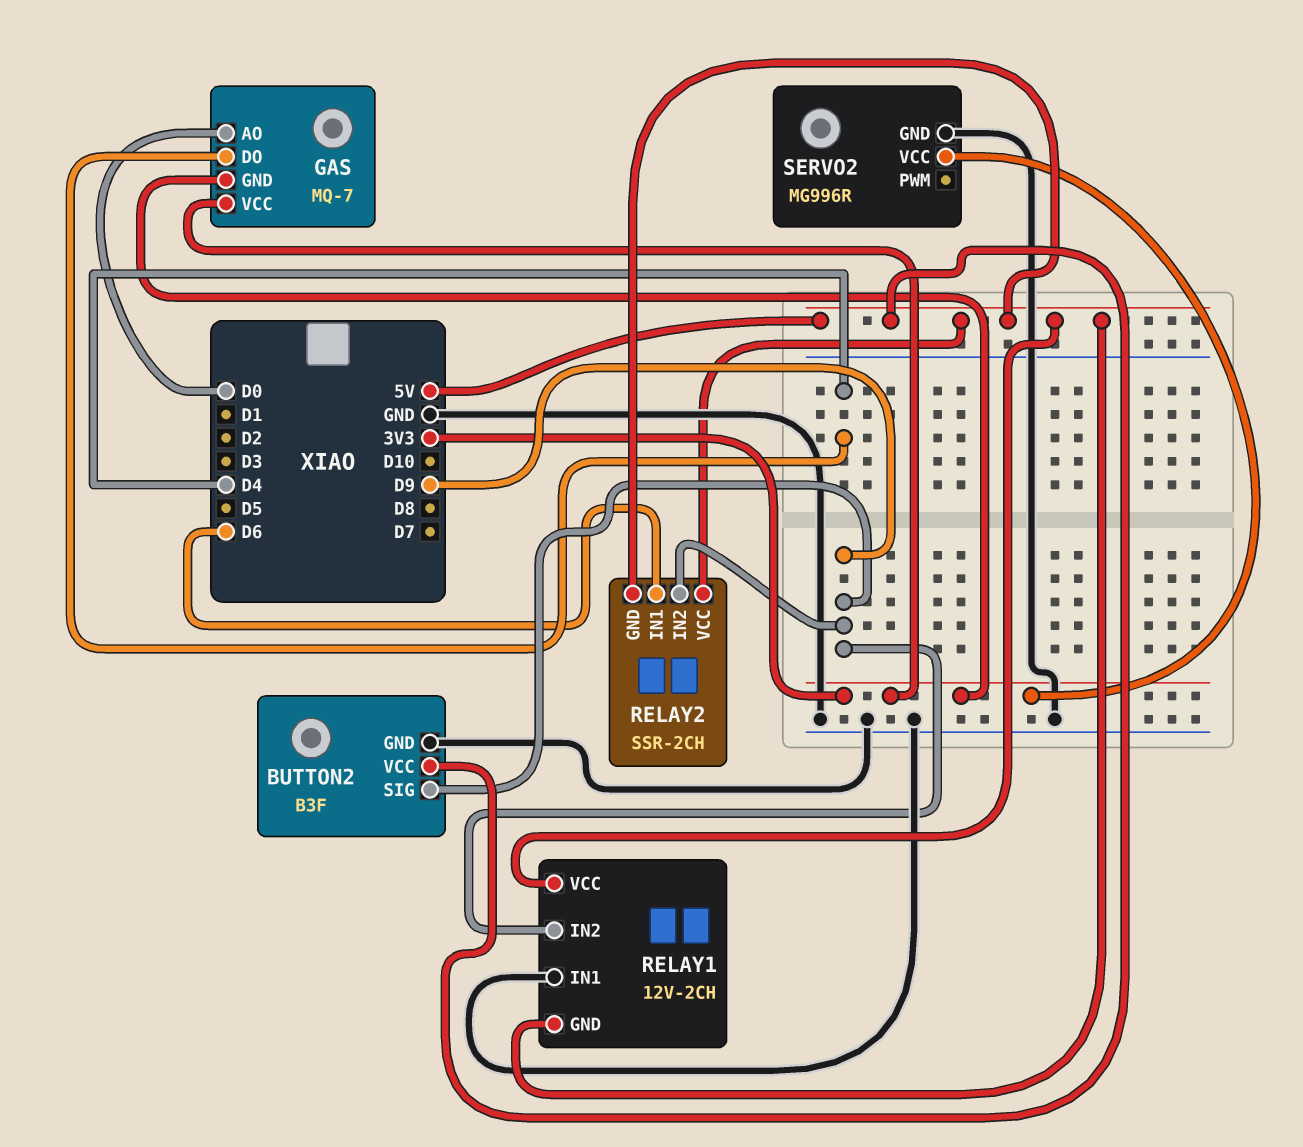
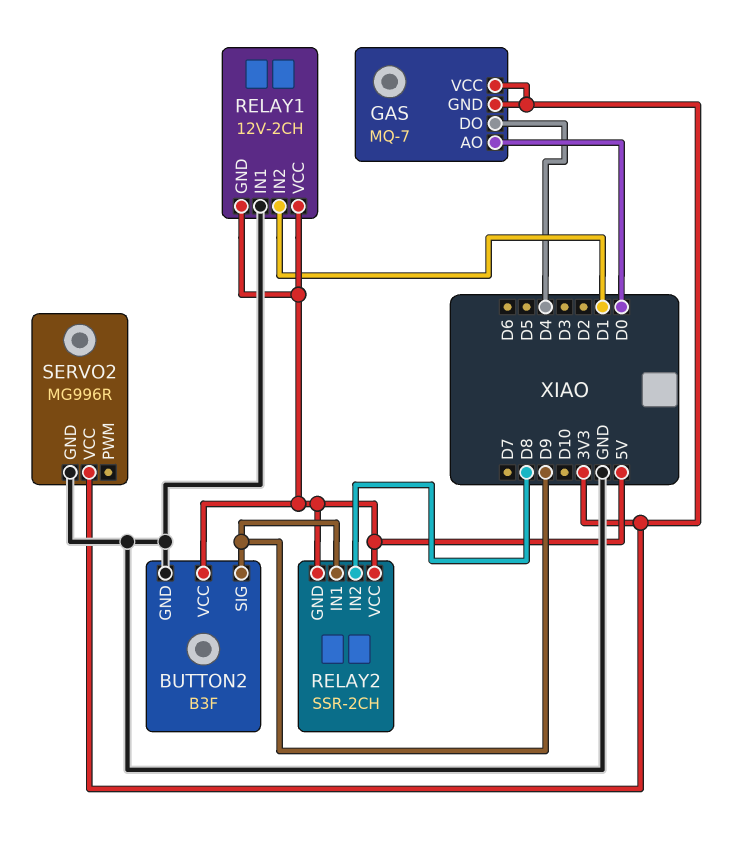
RELAY1 pin IN2: D9 -> D1
RELAY2 pin IN1: D6 -> D9
RELAY2 pin IN2: D9 -> D8

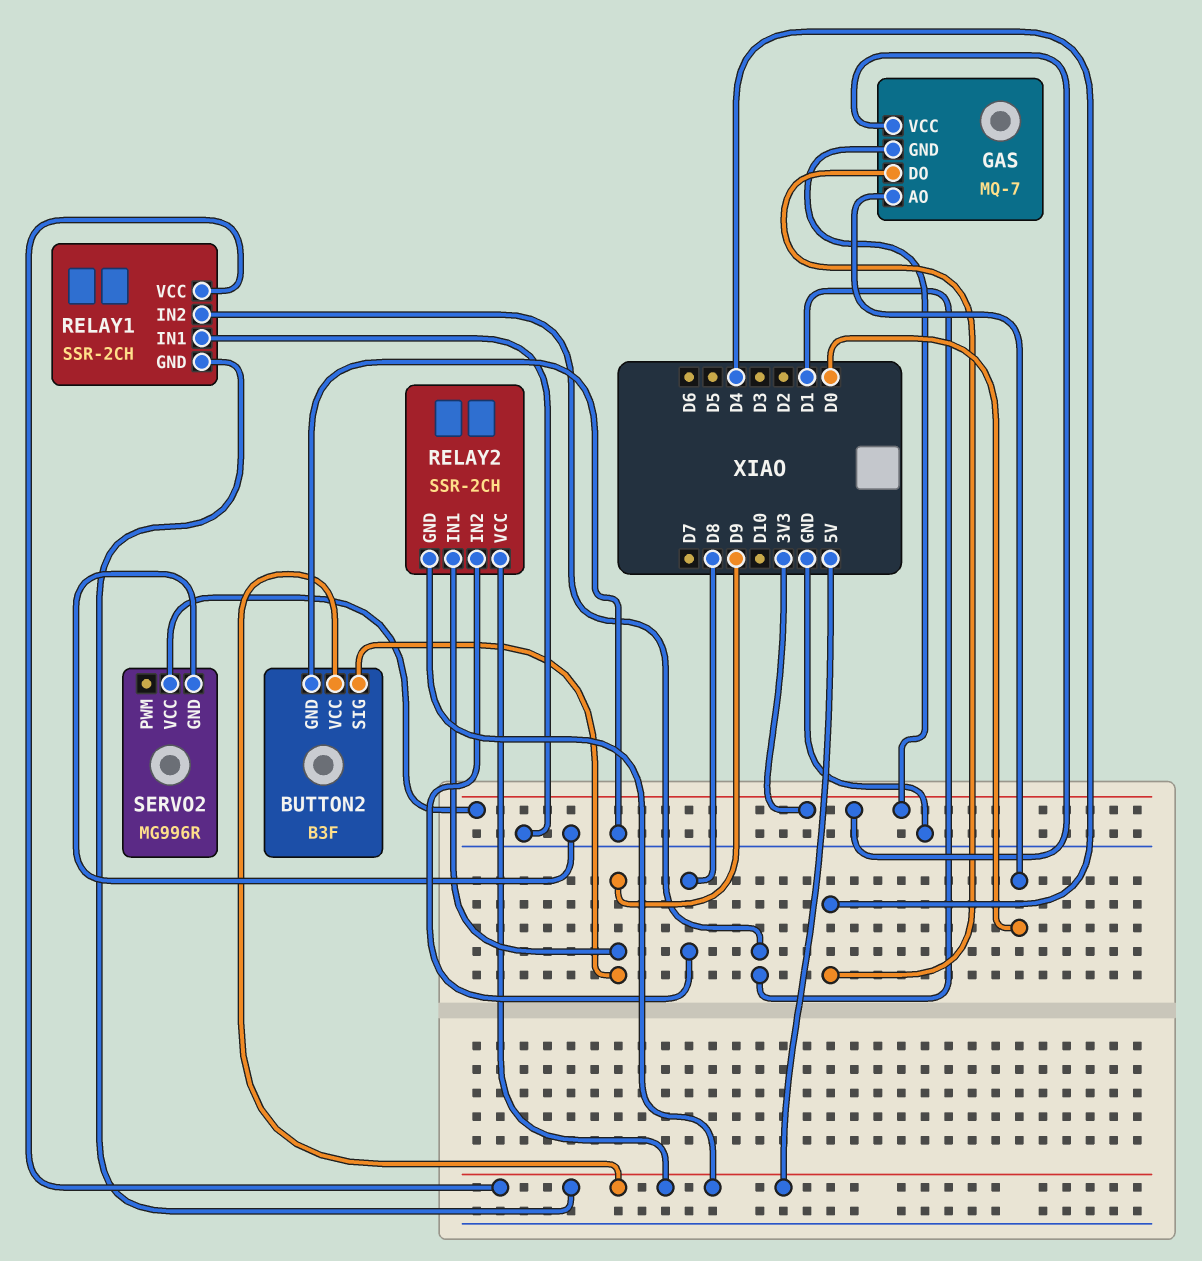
RELAY1: 12V-2CH -> SSR-2CH

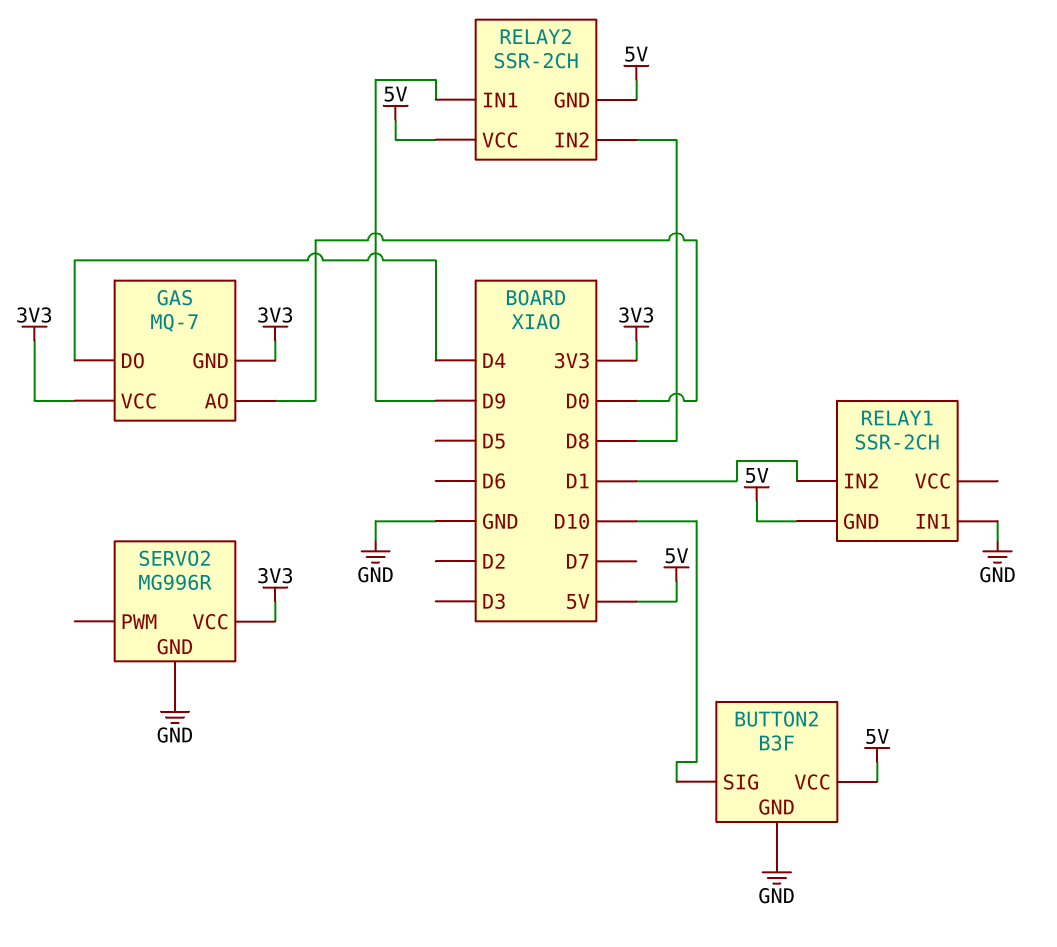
BUTTON2 pin SIG: D9 -> D10
RELAY1 pin VCC: 5V -> none

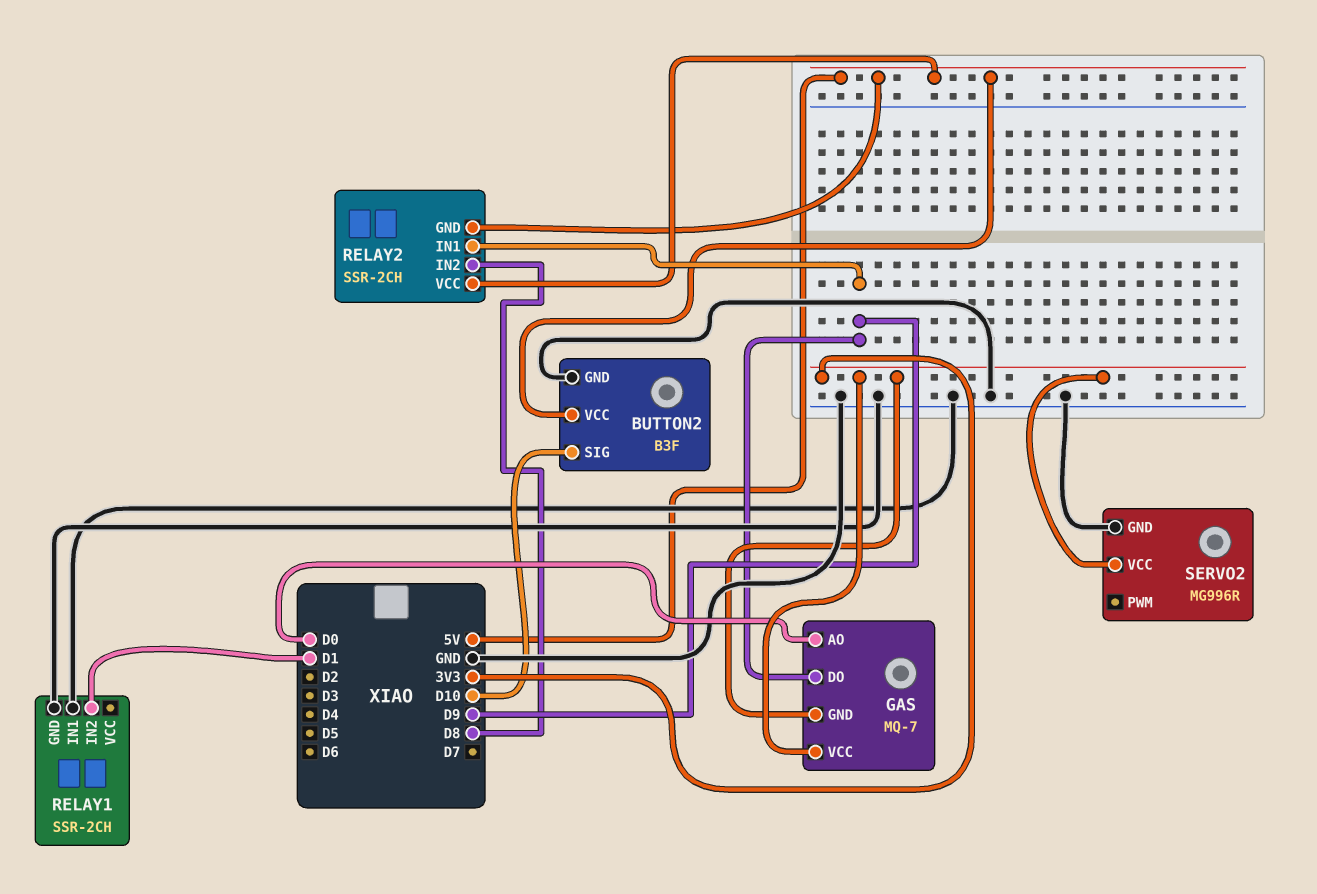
GAS pin DO: D4 -> D9
RELAY1 pin GND: 5V -> GND

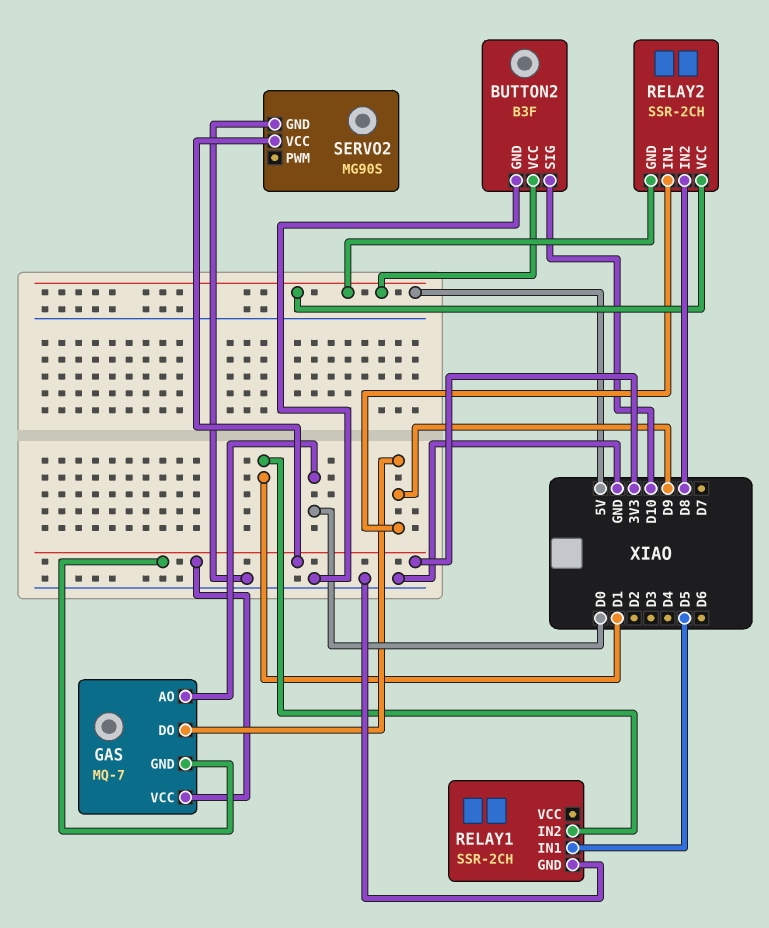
RELAY1 pin IN1: GND -> D5
SERVO2: MG996R -> MG90S

